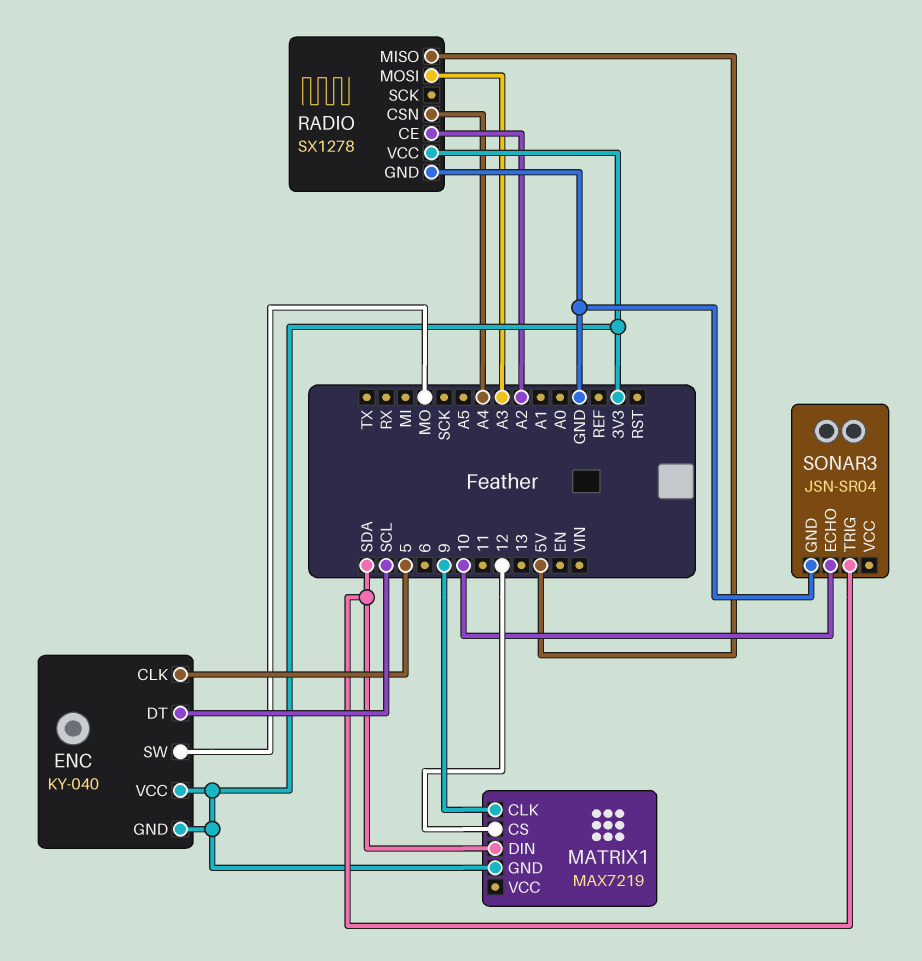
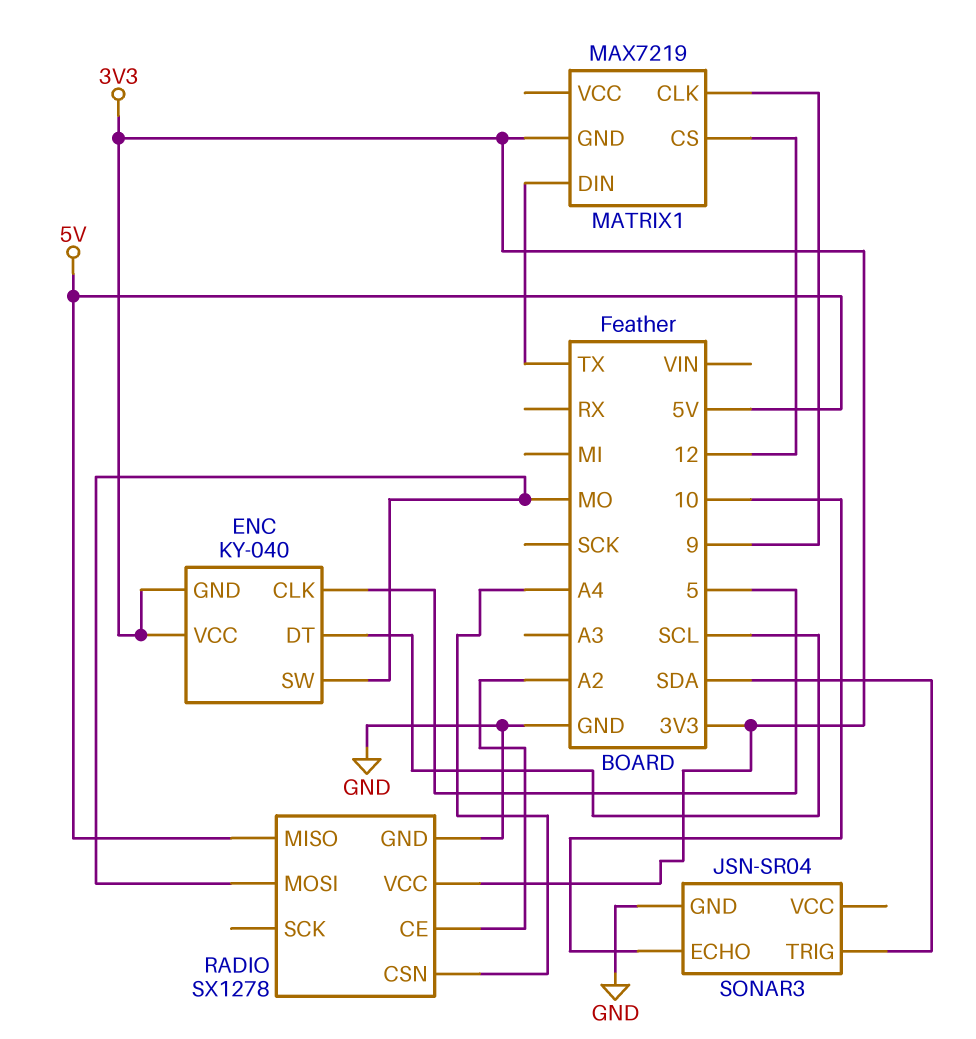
MATRIX1 pin DIN: SDA -> TX
RADIO pin MOSI: A3 -> MO

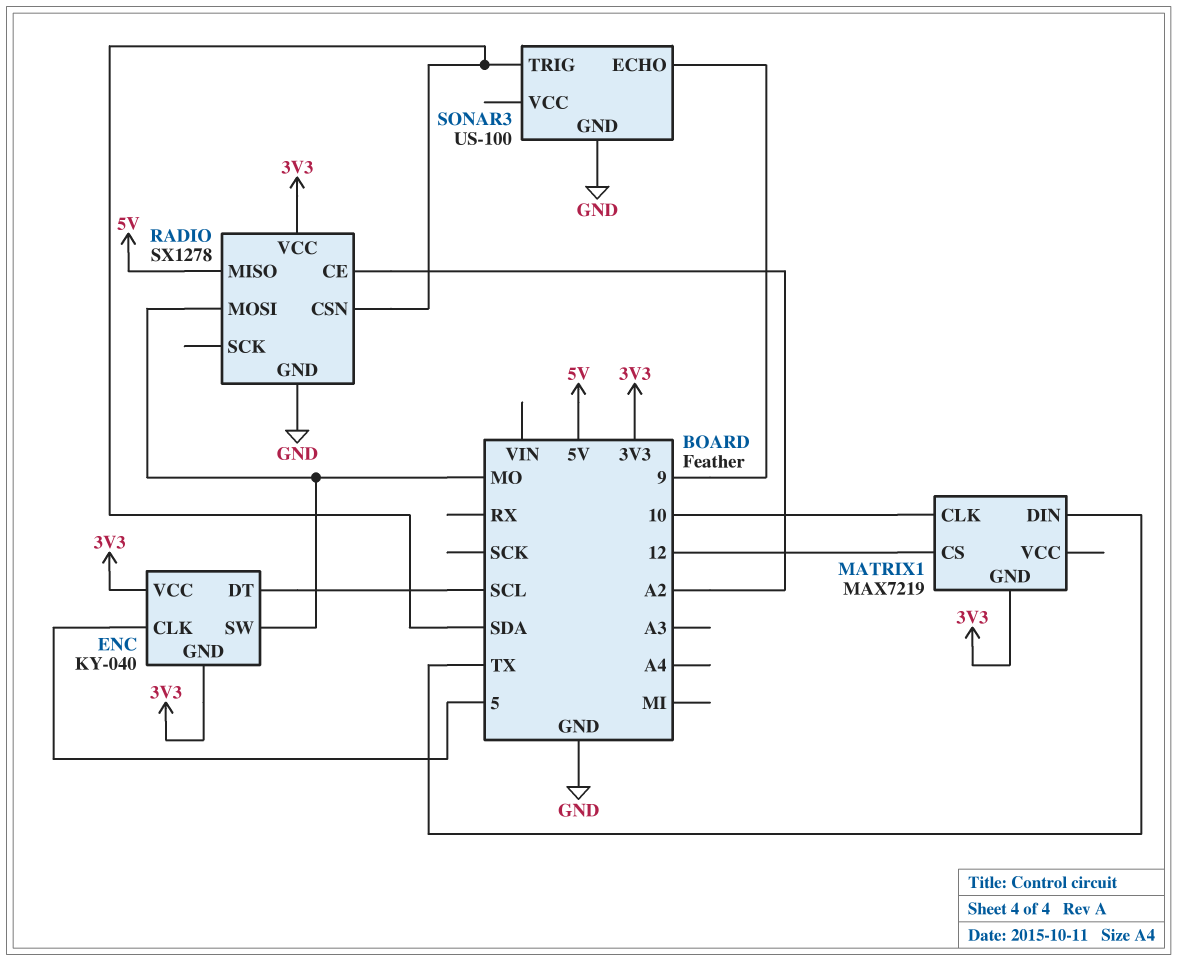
MATRIX1 pin CLK: 9 -> 10
RADIO pin CSN: A4 -> SDA
SONAR3: JSN-SR04 -> US-100
SONAR3 pin ECHO: 10 -> 9

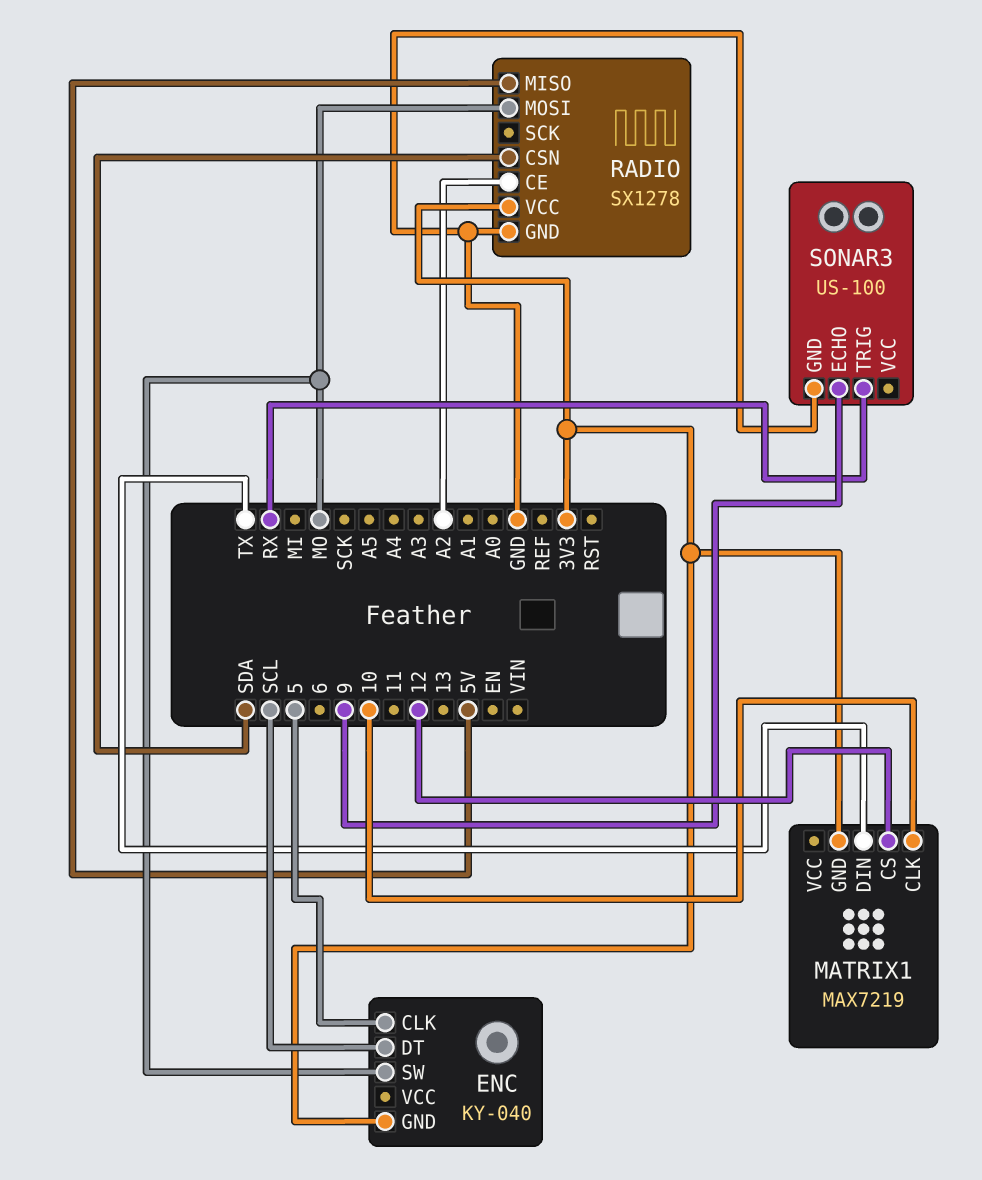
ENC pin VCC: 3V3 -> none
SONAR3 pin TRIG: SDA -> RX

